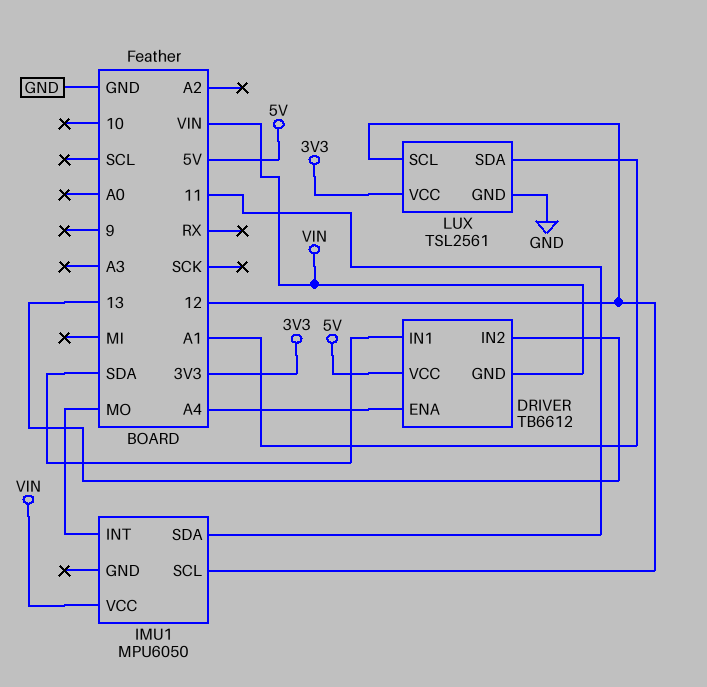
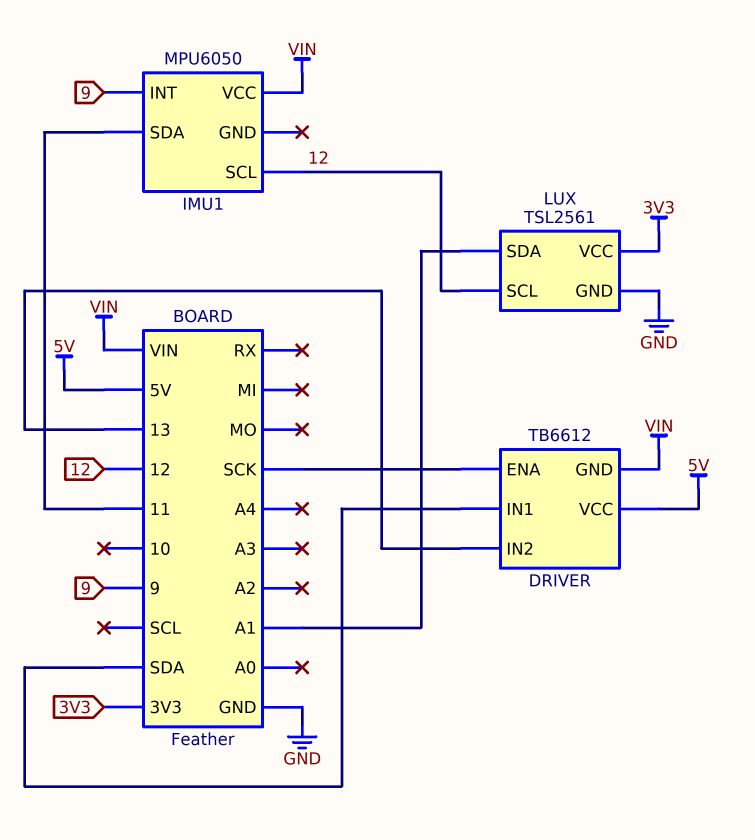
DRIVER pin ENA: A4 -> SCK
IMU1 pin INT: MO -> 9

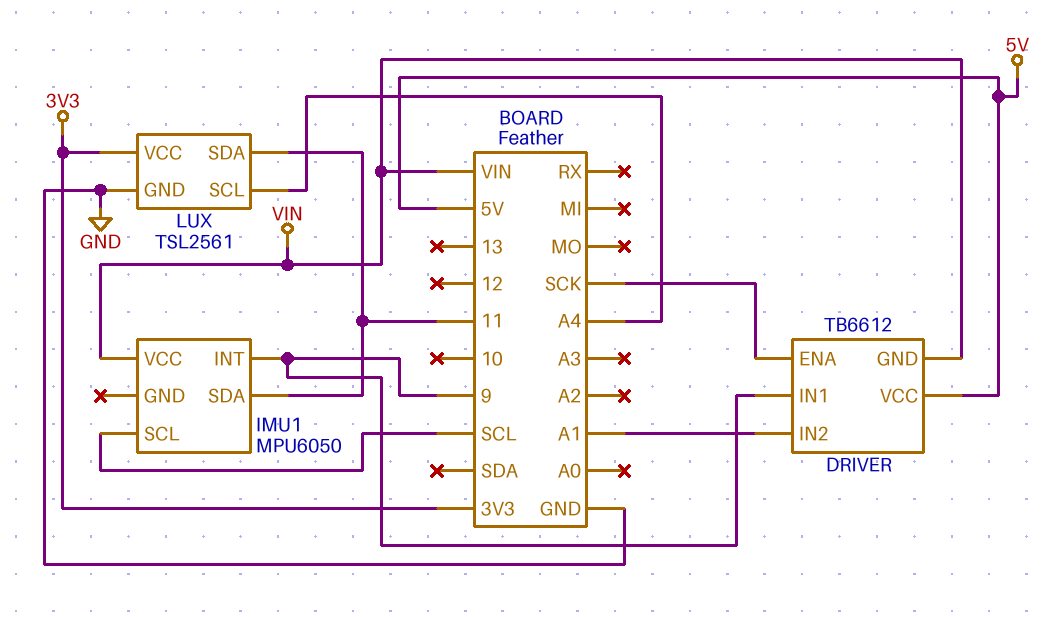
DRIVER pin IN1: SDA -> 9
DRIVER pin IN2: 13 -> A1
IMU1 pin SCL: 12 -> SCL
LUX pin SCL: 12 -> A4
LUX pin SDA: A1 -> 11

